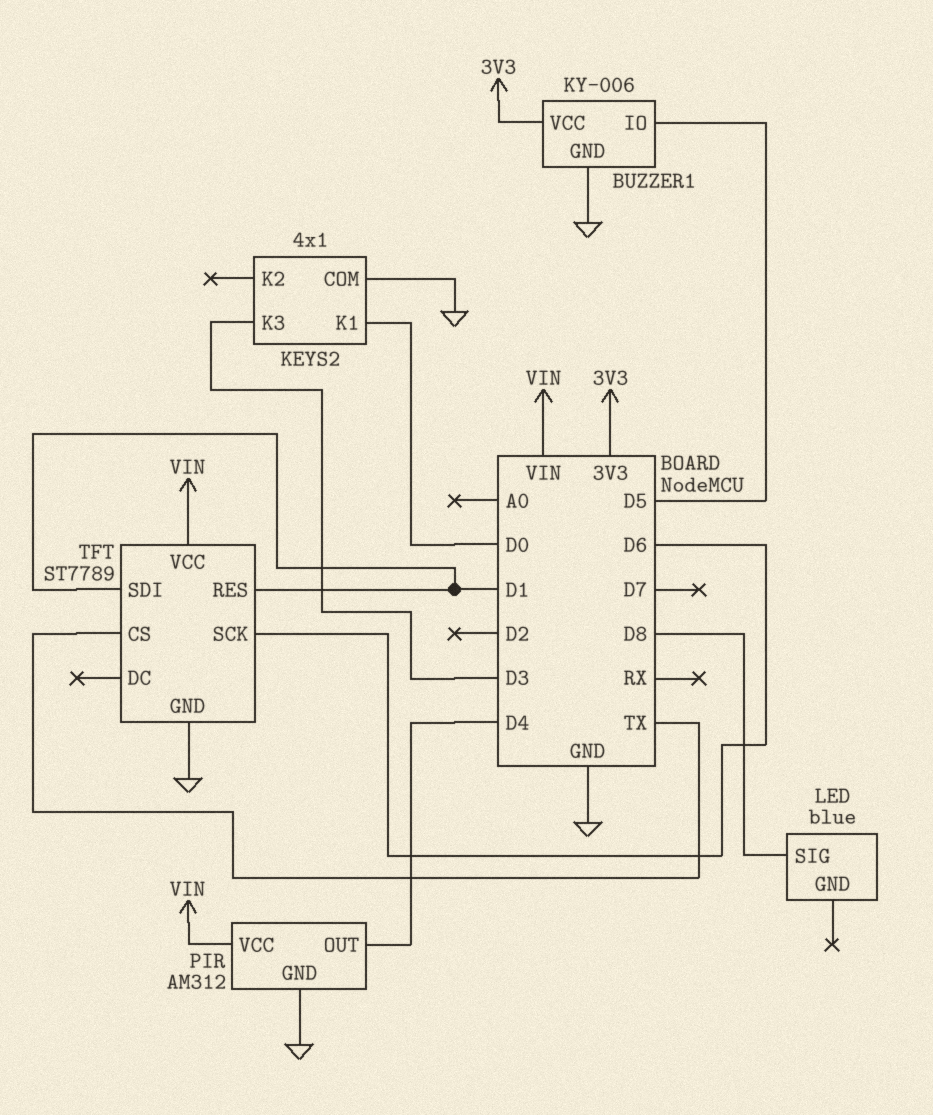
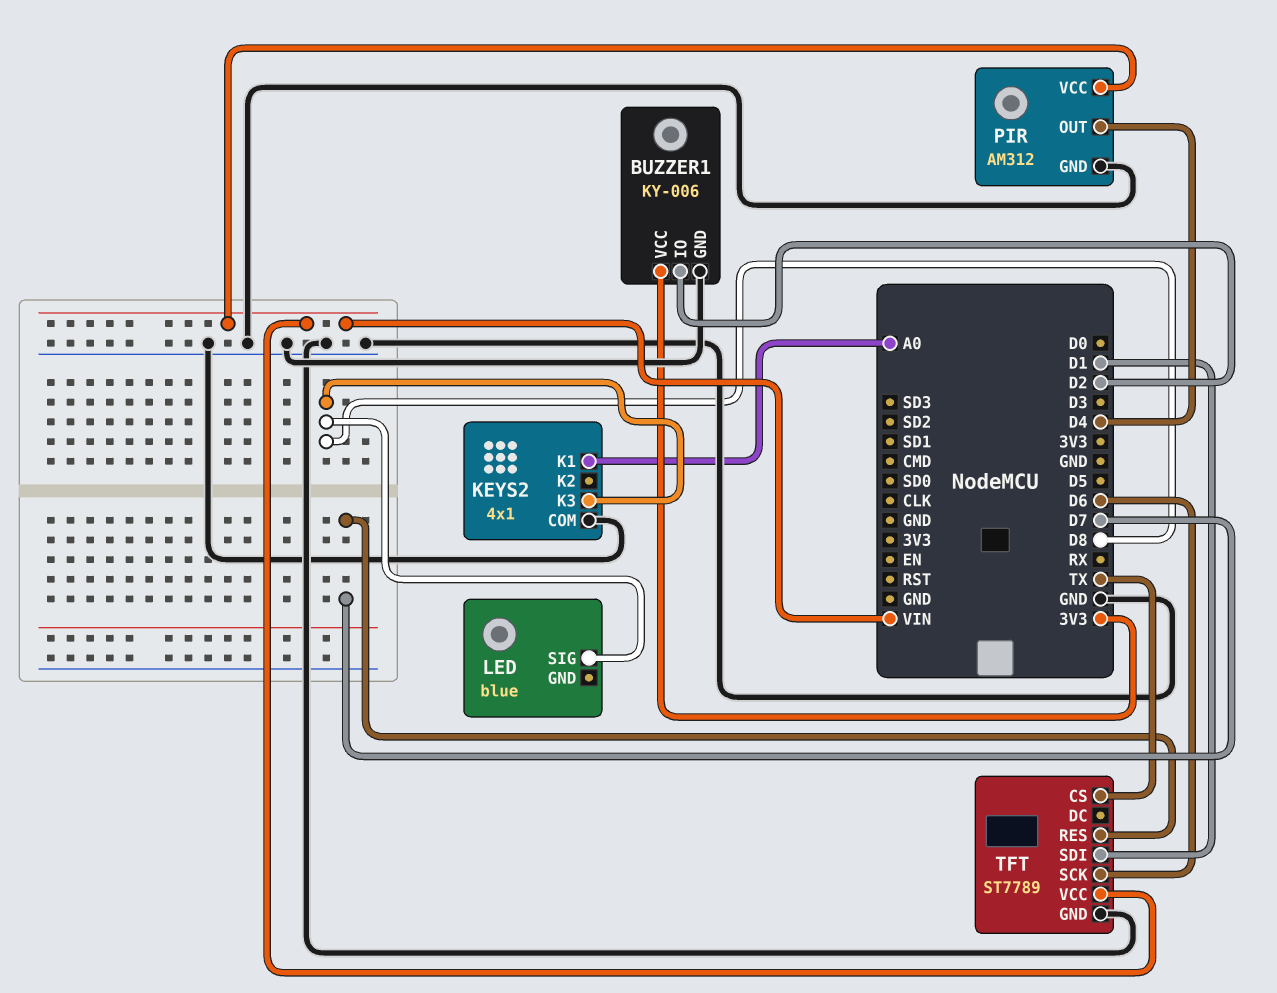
BUZZER1 pin IO: D5 -> D2
KEYS2 pin K1: D0 -> A0
KEYS2 pin K3: D3 -> D8
TFT pin RES: D1 -> D7

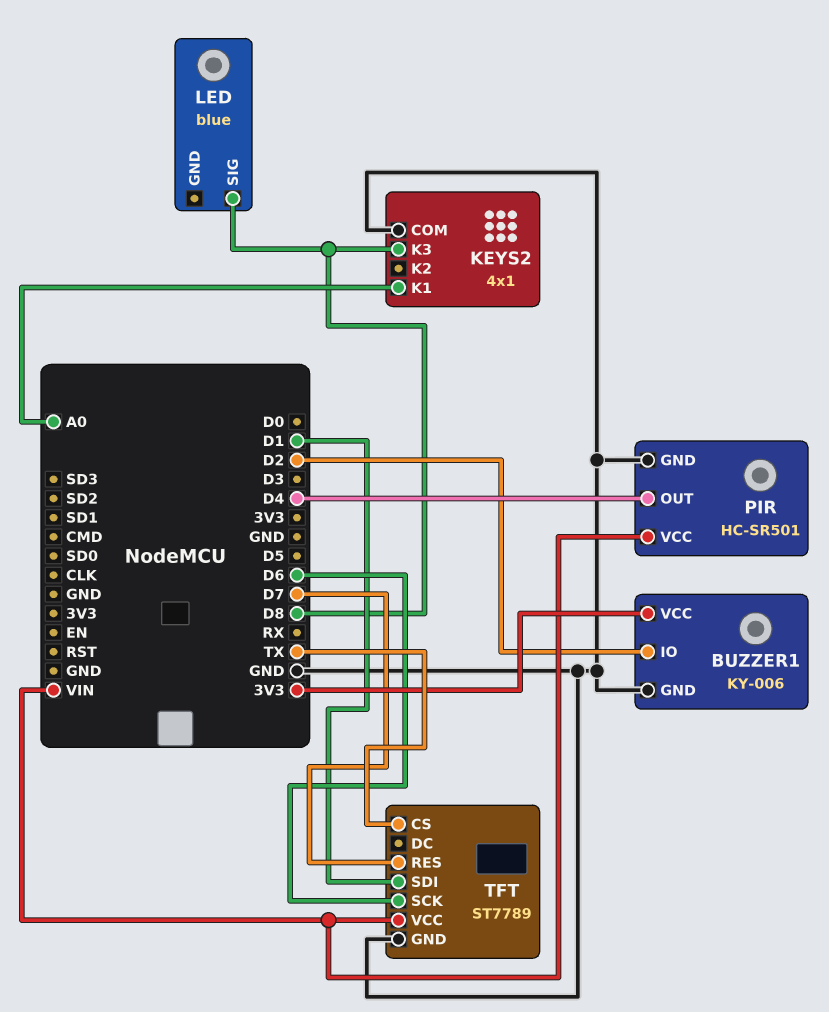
PIR: AM312 -> HC-SR501

